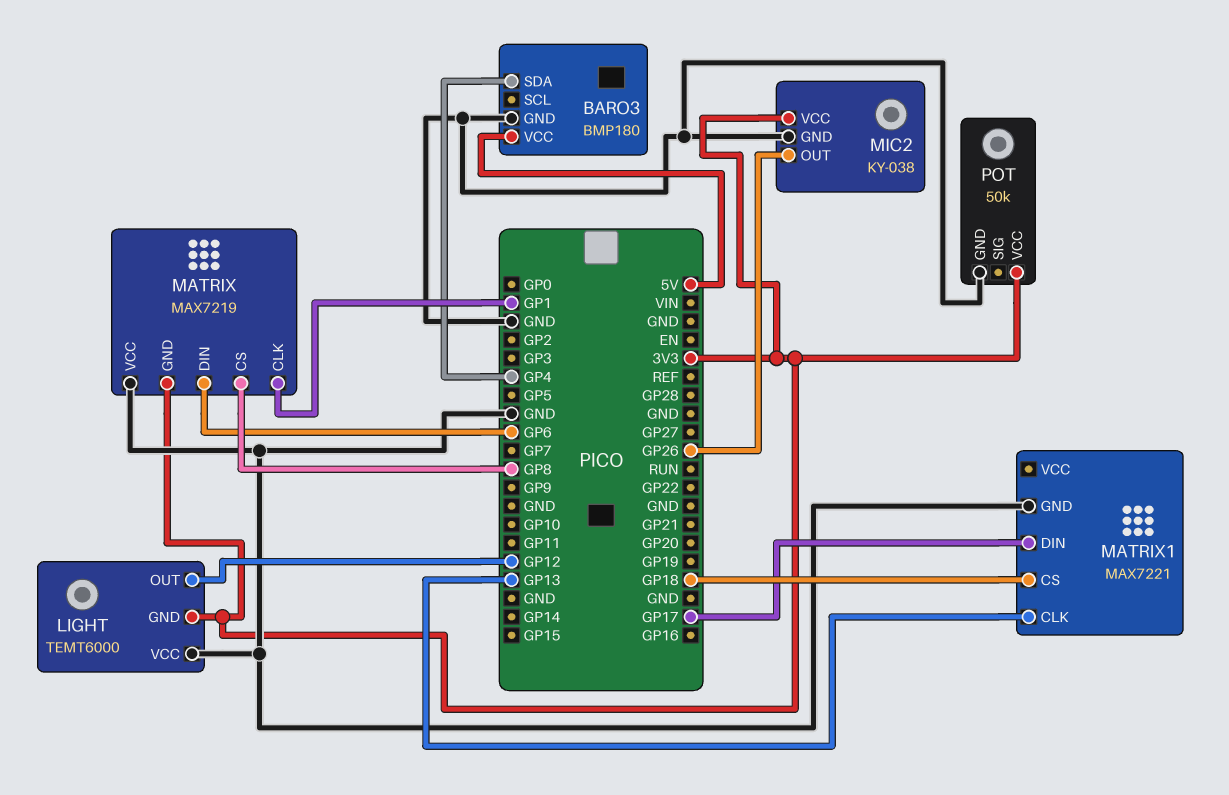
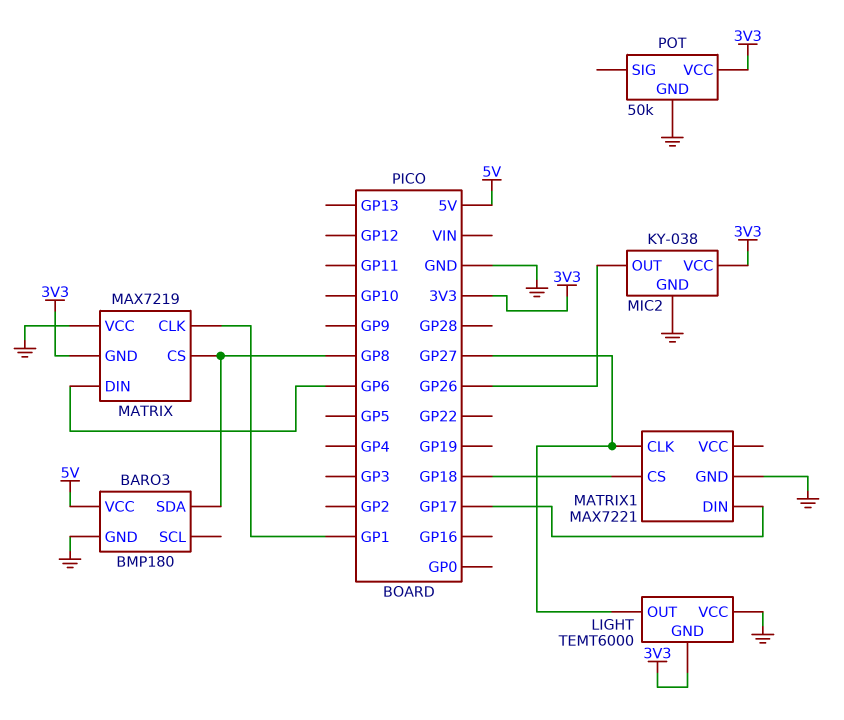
BARO3 pin SDA: GP4 -> GP8
LIGHT pin OUT: GP12 -> GP27
MATRIX1 pin CLK: GP13 -> GP27

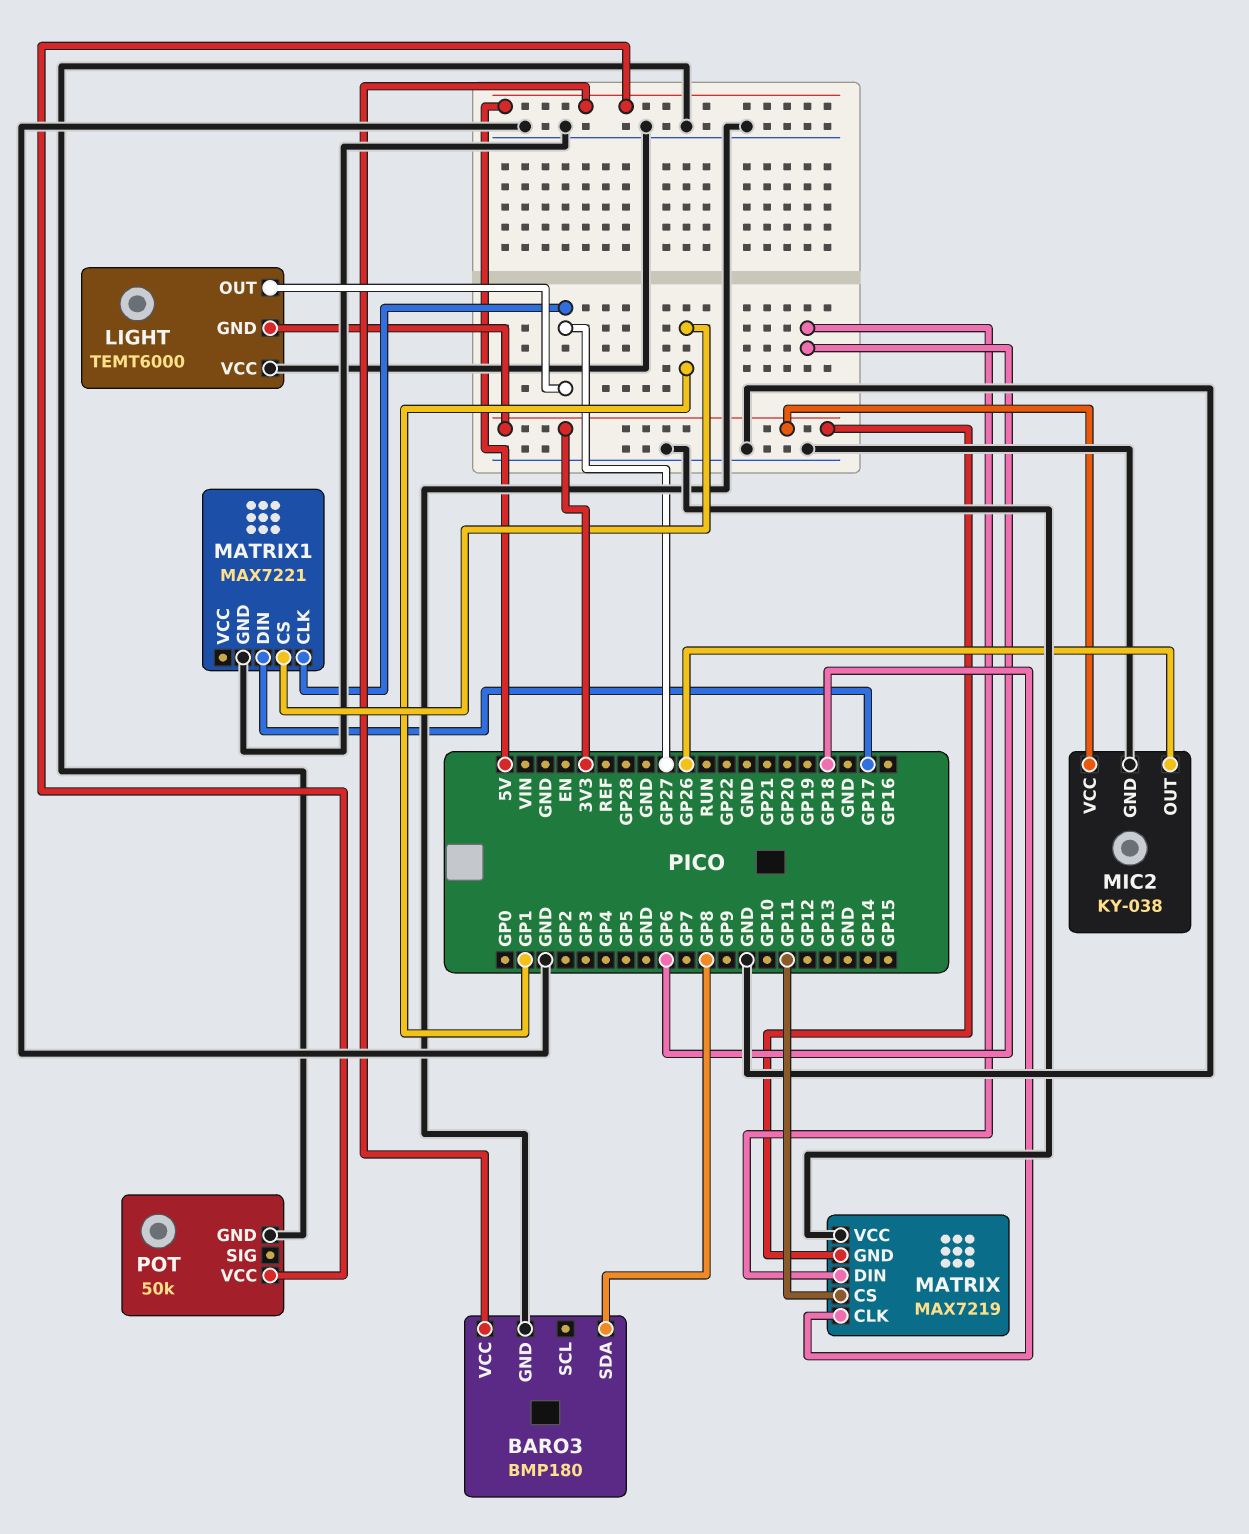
MATRIX pin CLK: GP1 -> GP18
MATRIX pin CS: GP8 -> GP11
MATRIX1 pin CS: GP18 -> GP1
POT pin VCC: 3V3 -> 5V

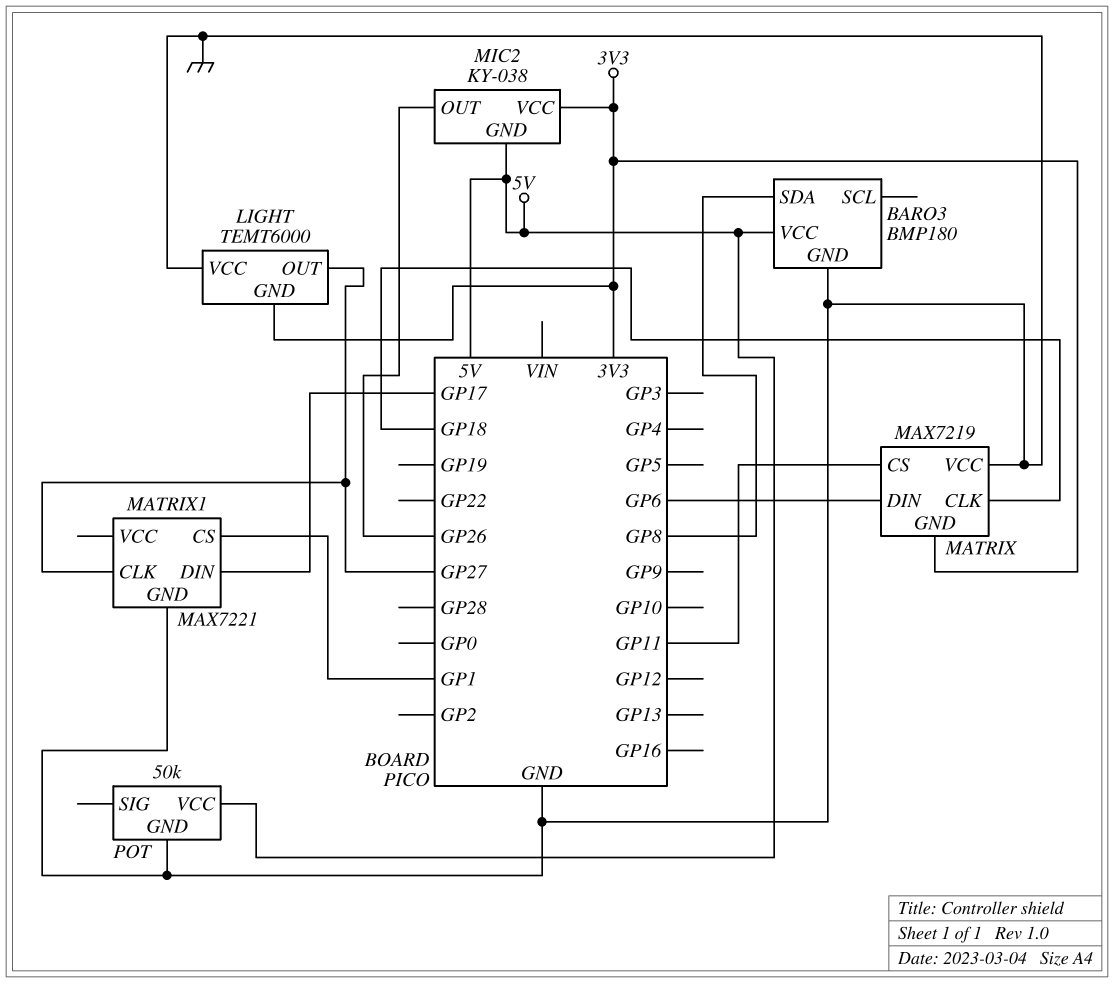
MIC2 pin GND: GND -> 5V

